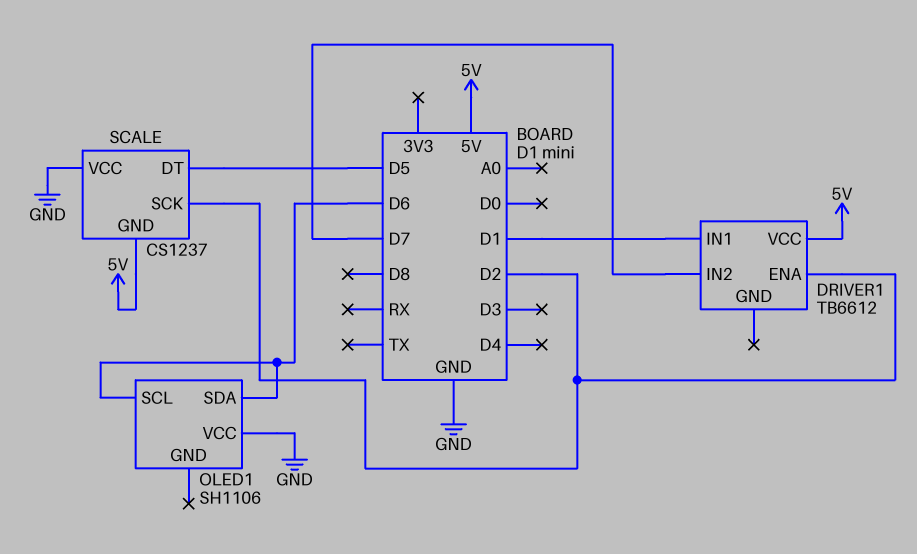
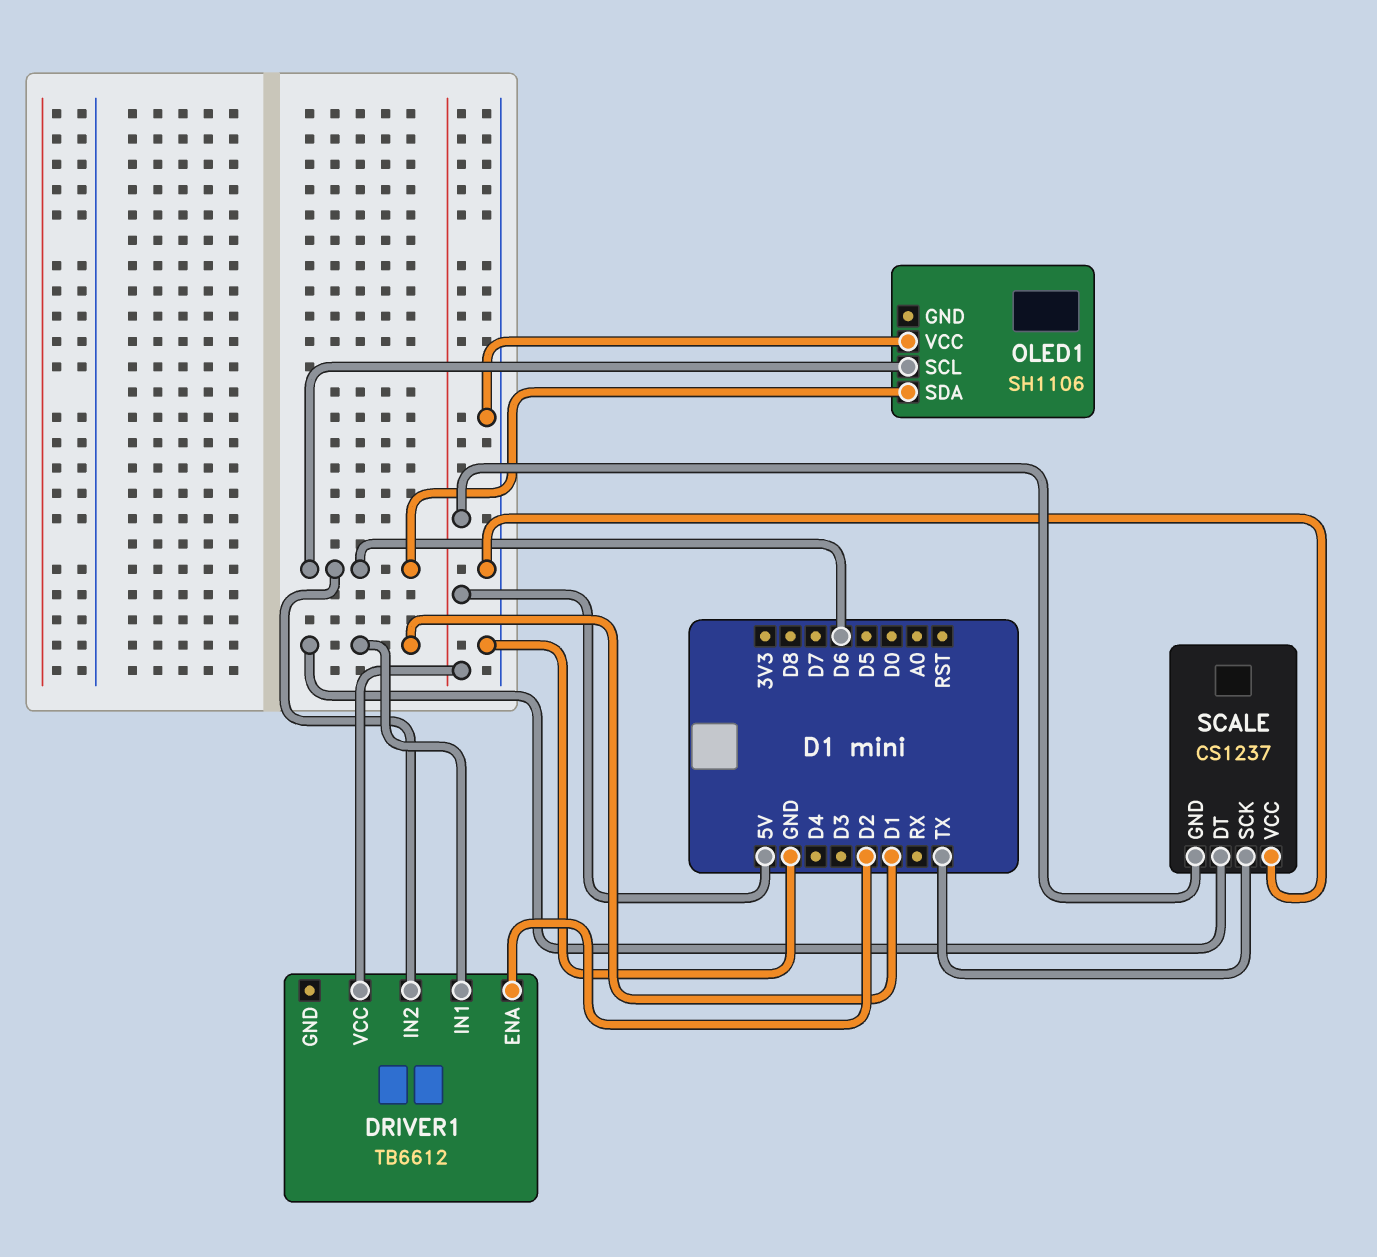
DRIVER1 pin IN2: D7 -> D6
SCALE pin DT: D5 -> D1
SCALE pin SCK: D2 -> TX

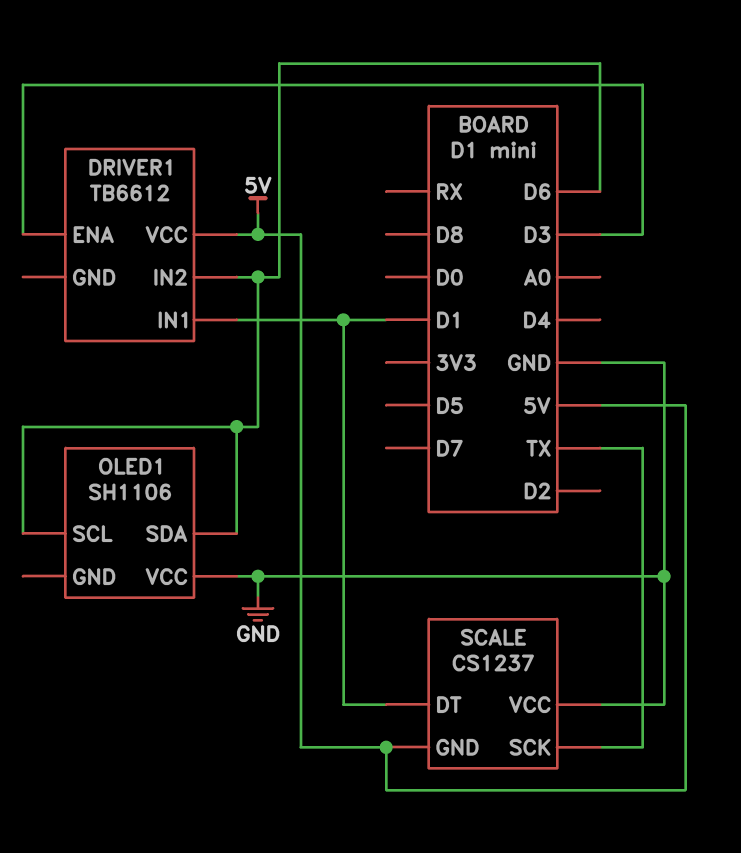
DRIVER1 pin ENA: D2 -> D3

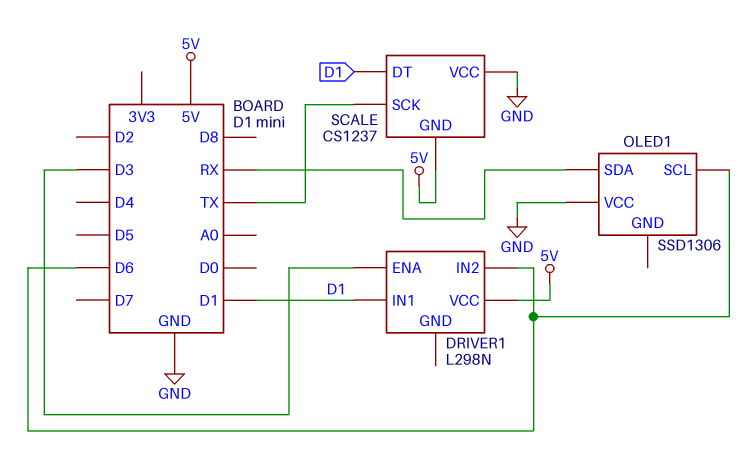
DRIVER1: TB6612 -> L298N
OLED1: SH1106 -> SSD1306
OLED1 pin SDA: D6 -> RX

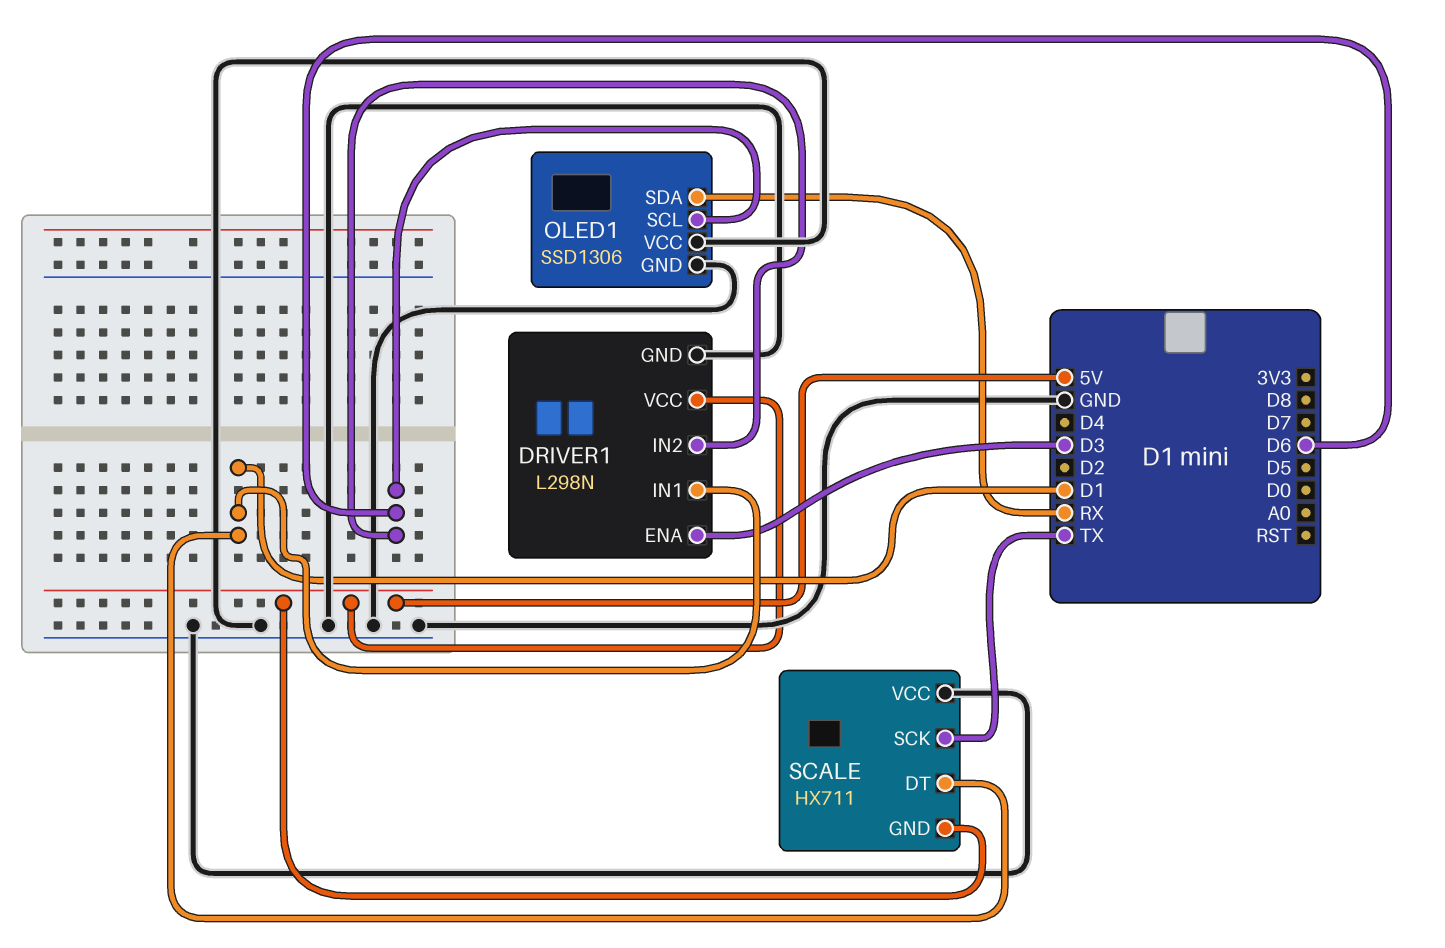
DRIVER1 pin GND: none -> GND
OLED1 pin GND: none -> GND
SCALE: CS1237 -> HX711

